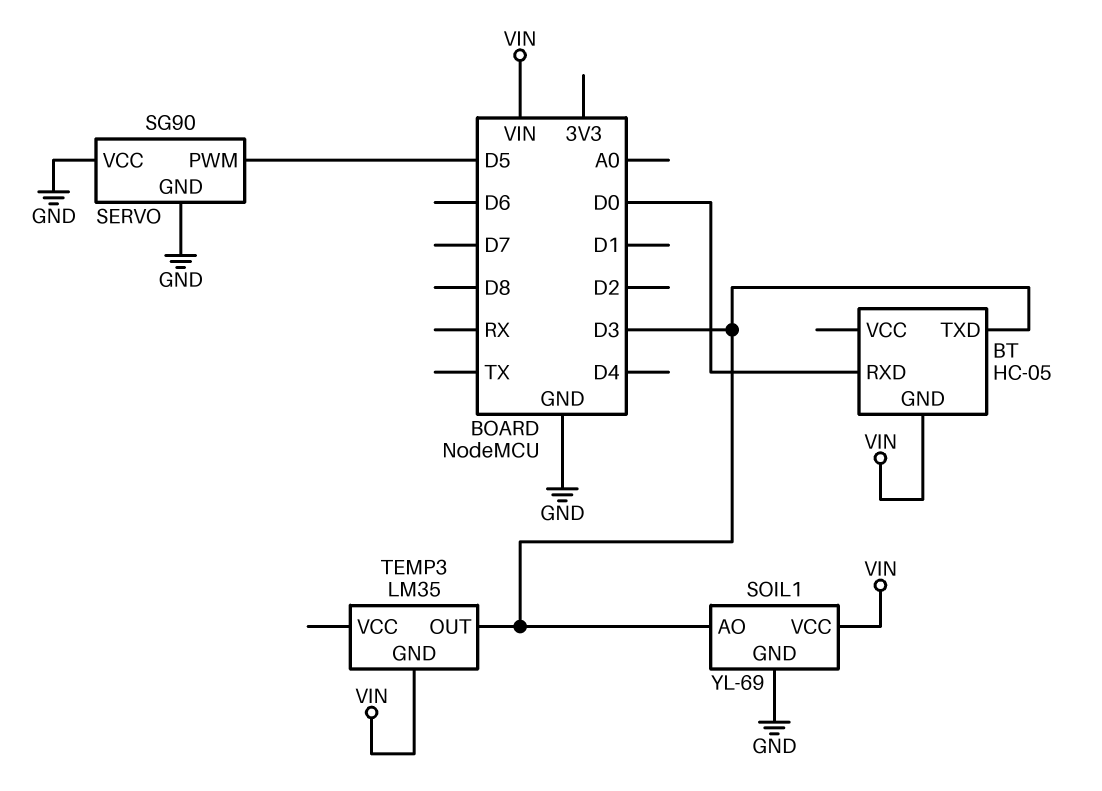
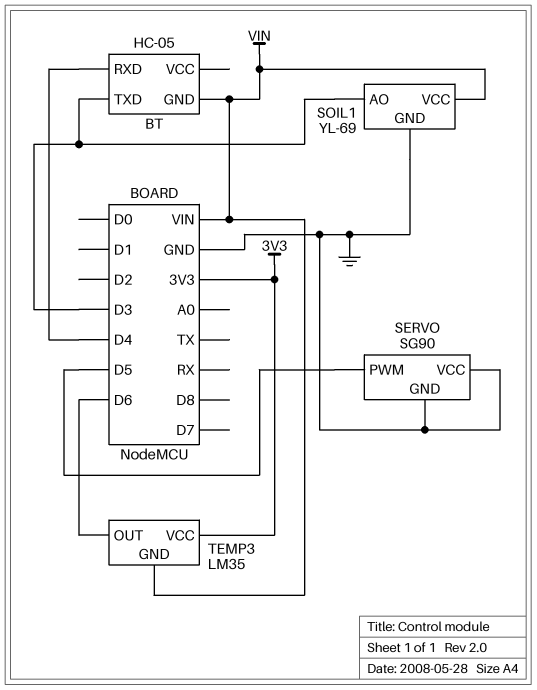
BT pin RXD: D0 -> D4
TEMP3 pin OUT: D3 -> D6
TEMP3 pin VCC: none -> 3V3

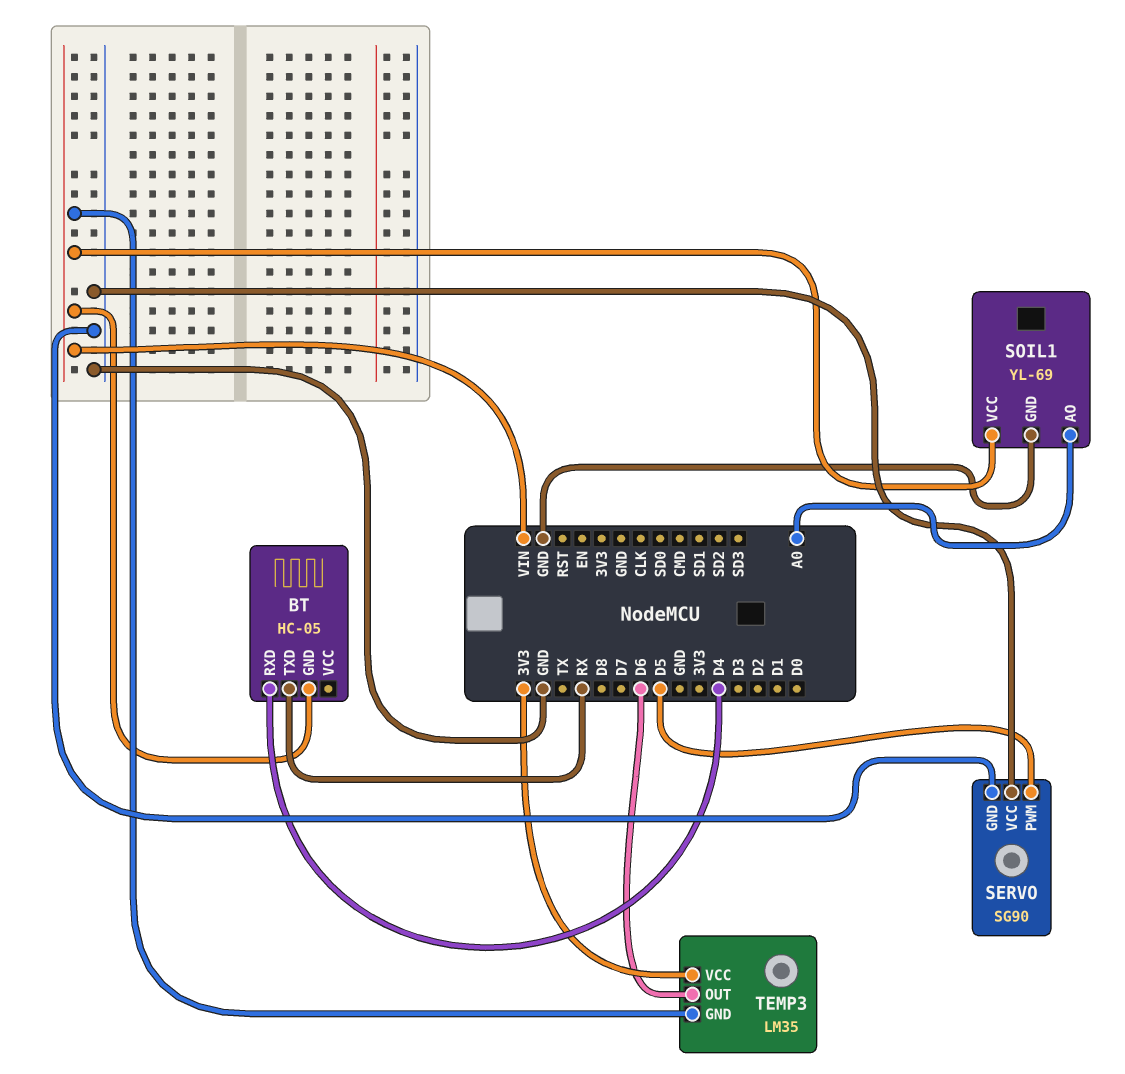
BT pin TXD: D3 -> RX
SOIL1 pin AO: D3 -> A0

